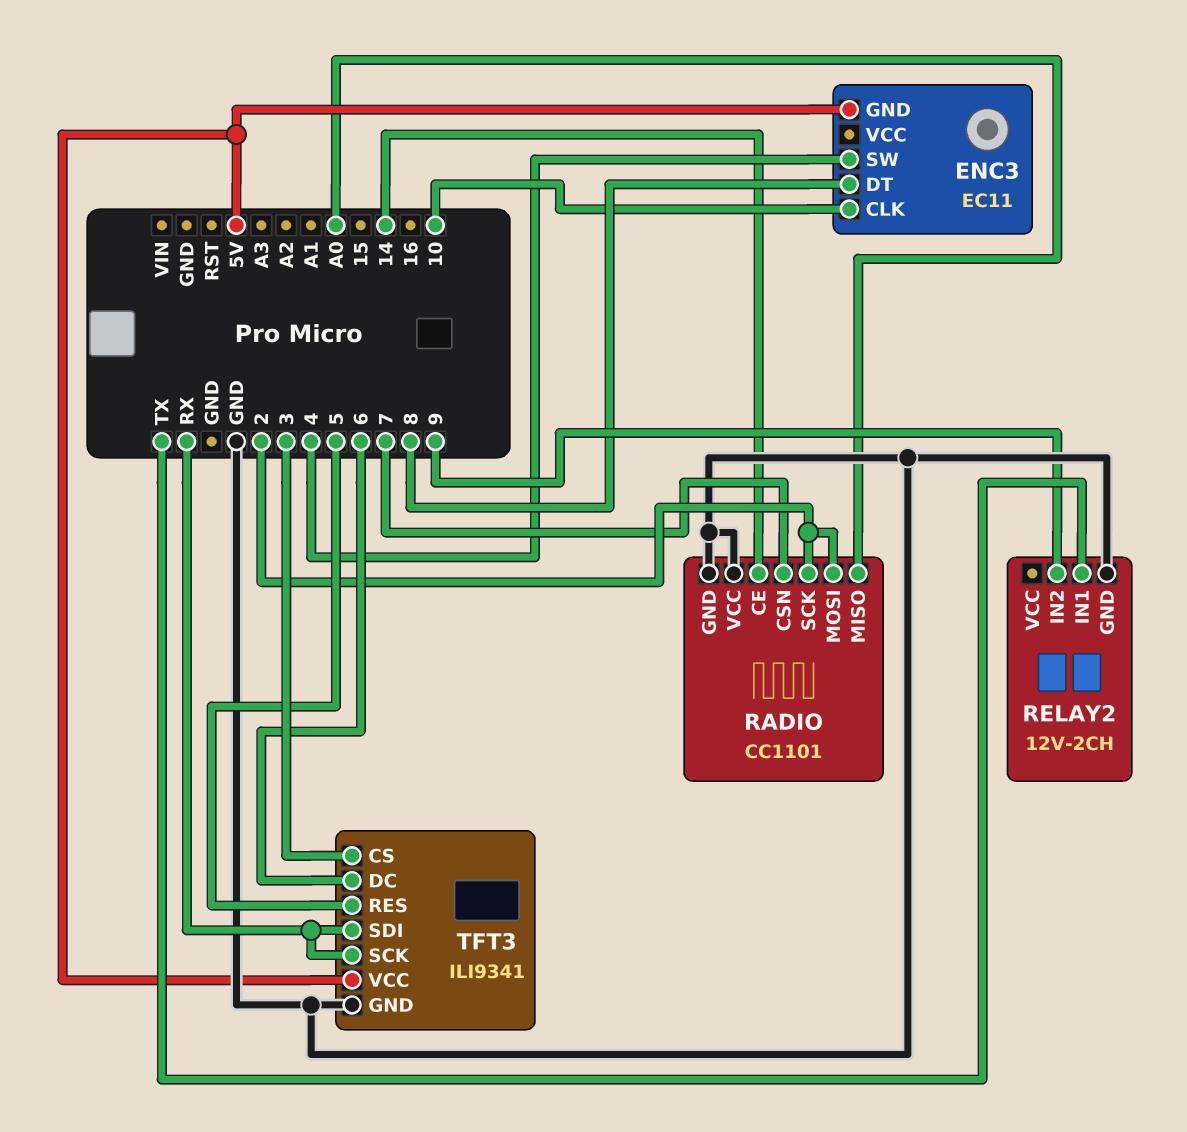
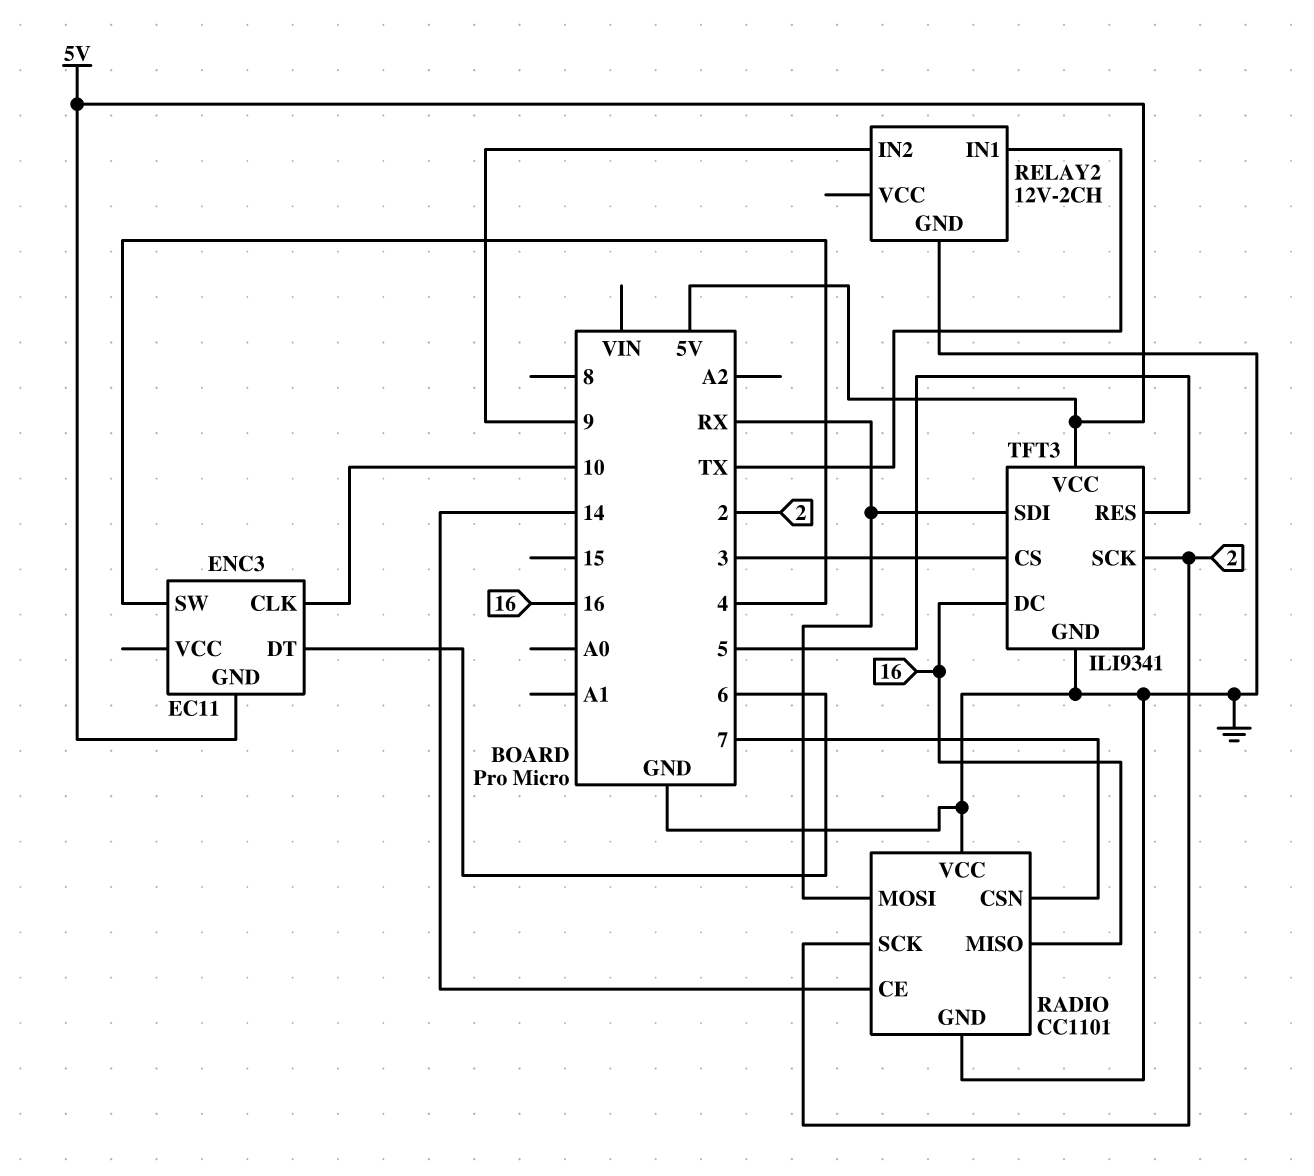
ENC3 pin DT: 8 -> 6
RADIO pin MISO: A0 -> 16
RADIO pin MOSI: 2 -> RX
TFT3 pin DC: 6 -> 16
TFT3 pin SCK: RX -> 2

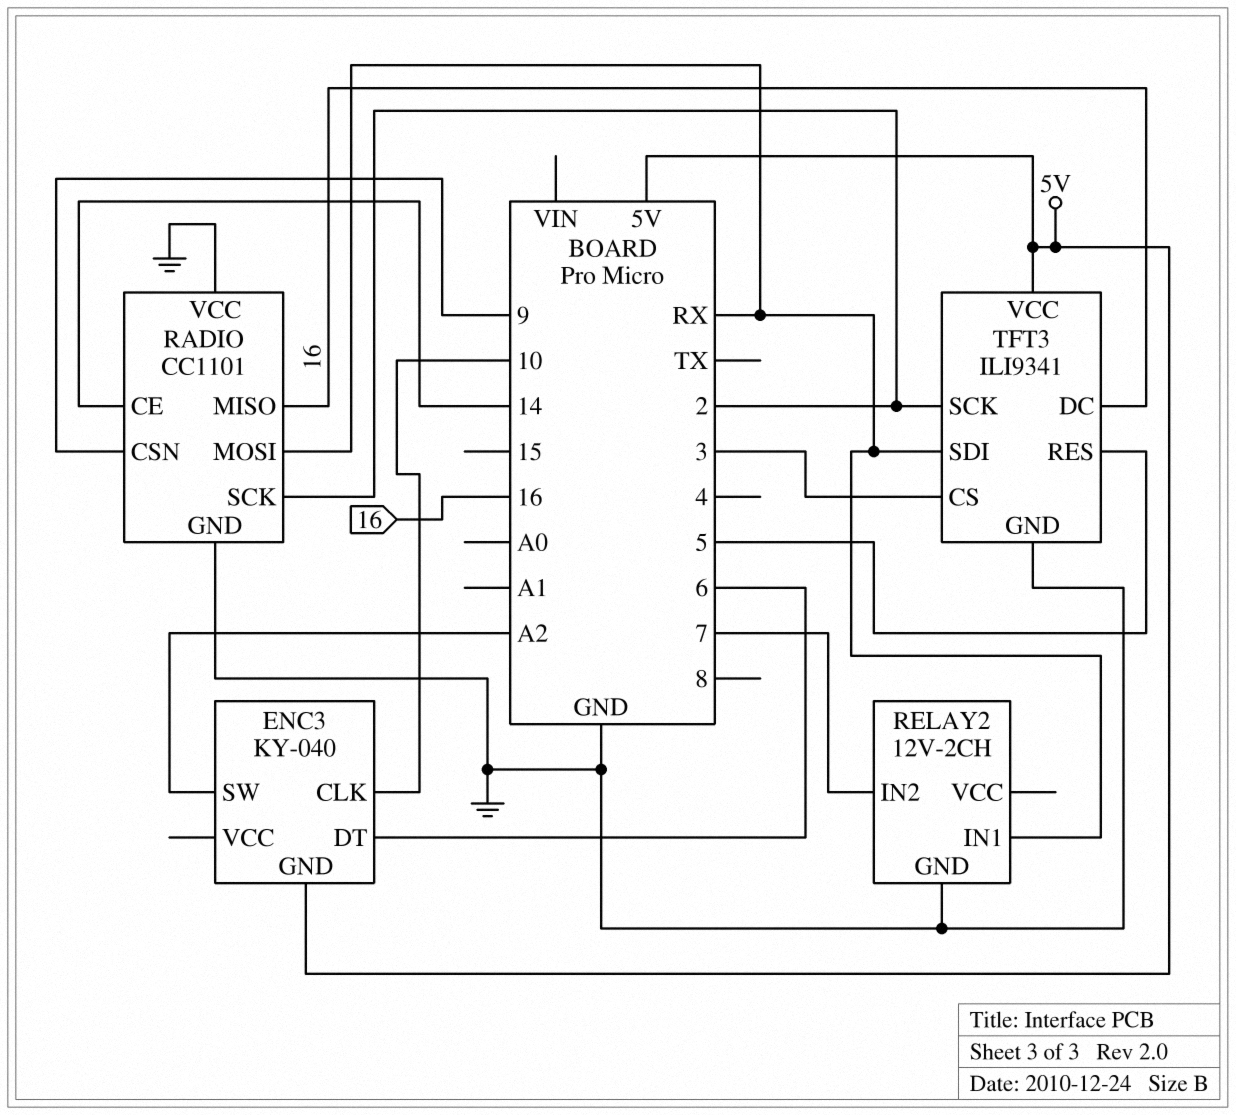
ENC3: EC11 -> KY-040
ENC3 pin SW: 4 -> A2
RADIO pin CSN: 7 -> 9
RELAY2 pin IN1: TX -> RX
RELAY2 pin IN2: 9 -> 7

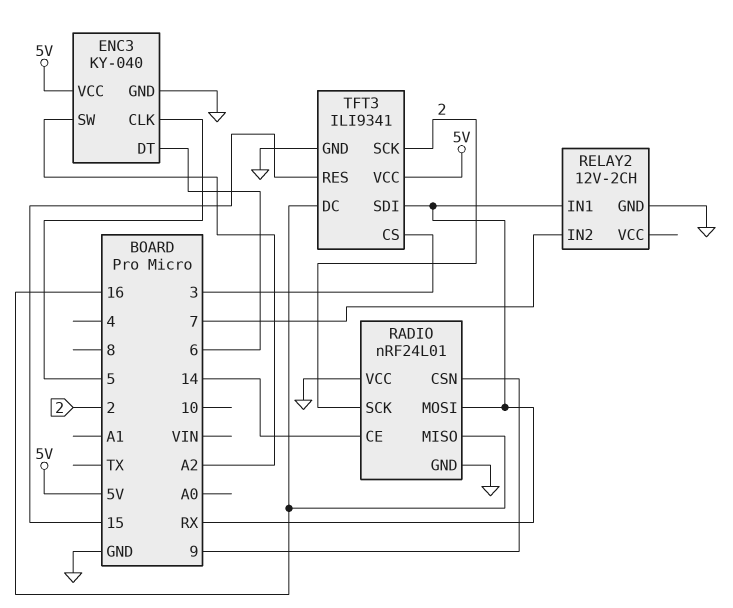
ENC3 pin CLK: 10 -> 5
ENC3 pin GND: 5V -> GND
ENC3 pin VCC: none -> 5V
RADIO: CC1101 -> nRF24L01
TFT3 pin RES: 5 -> 15

